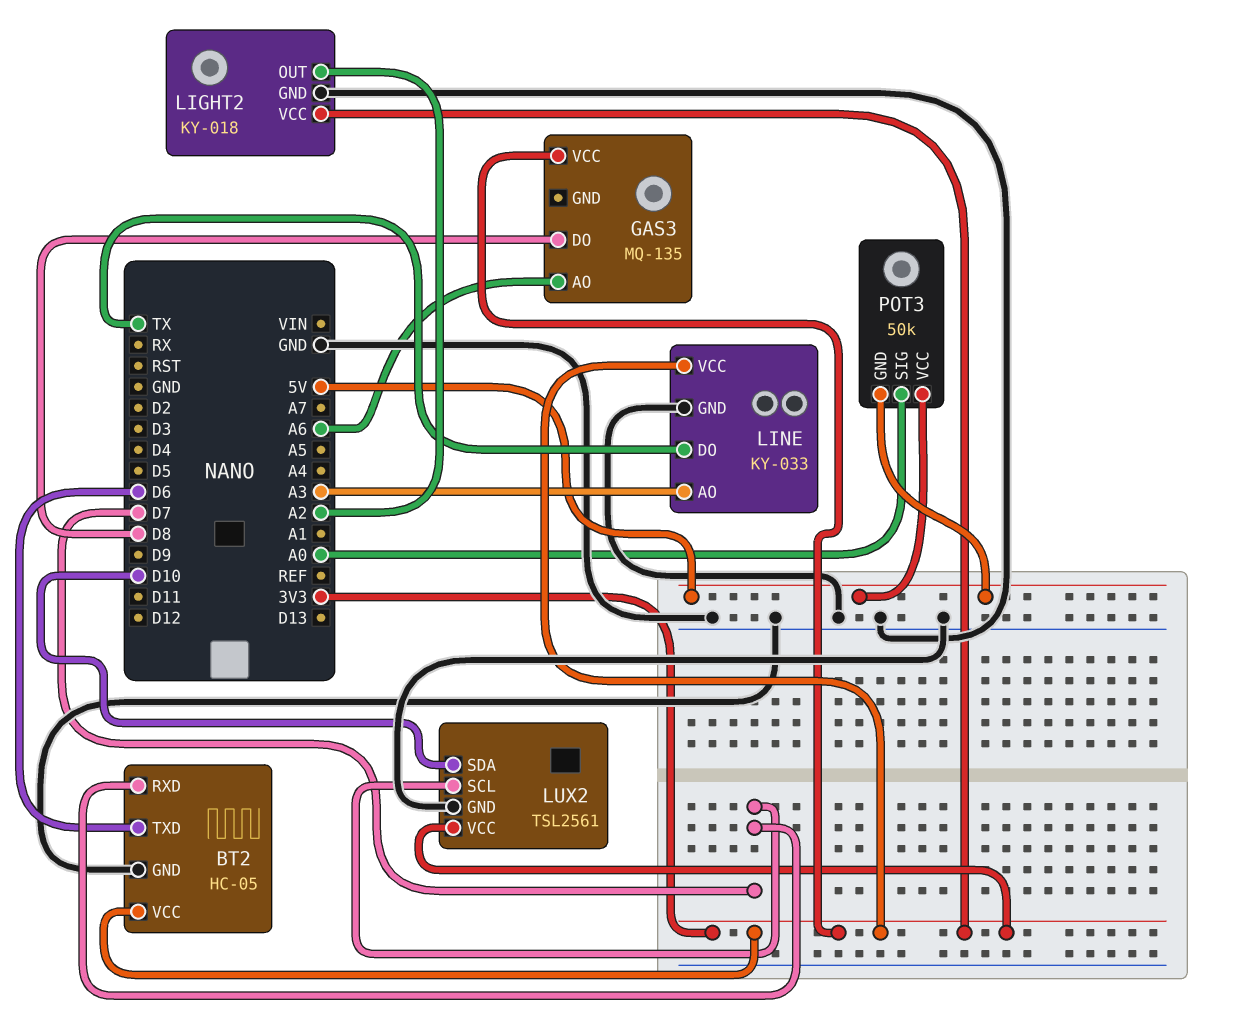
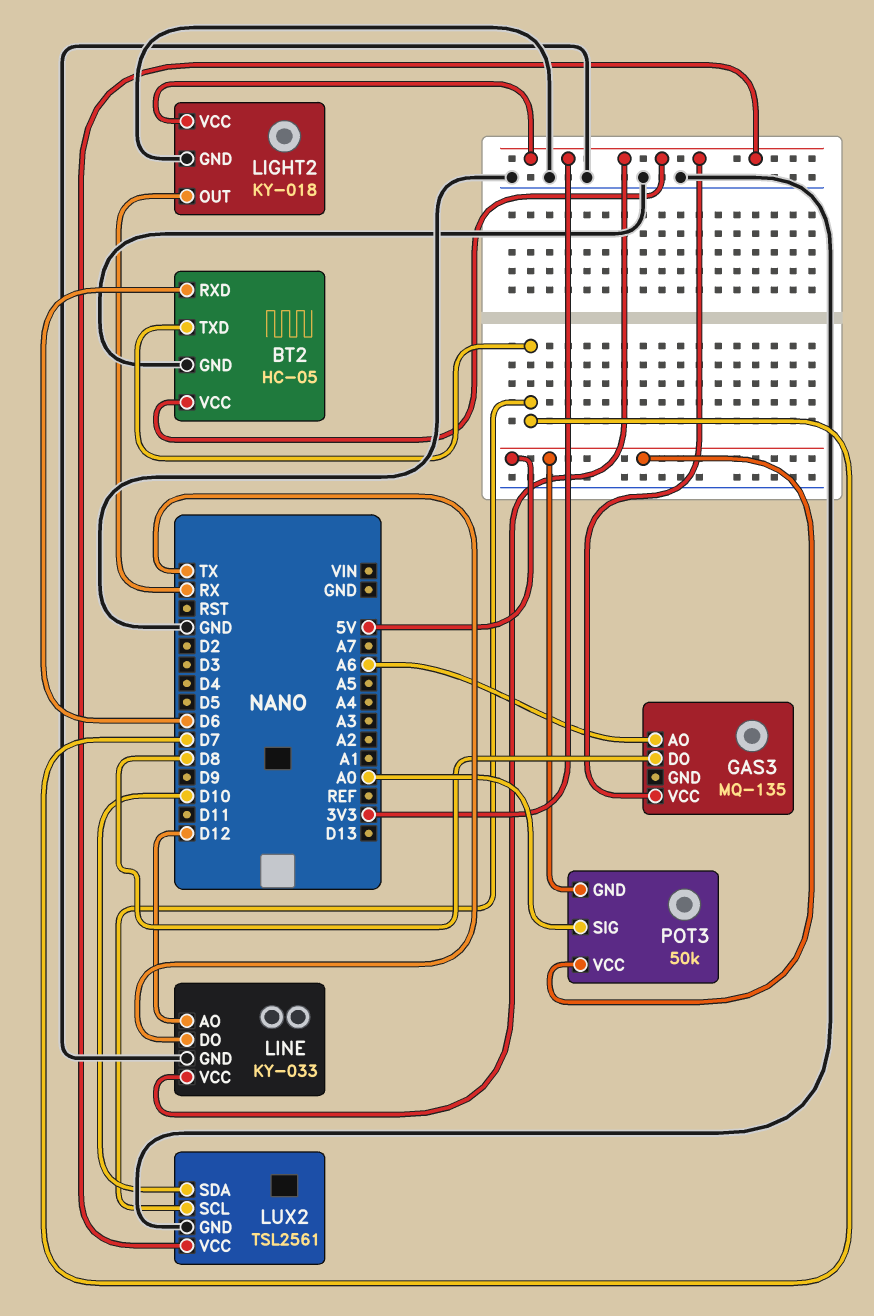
BT2 pin RXD: D7 -> D6
BT2 pin TXD: D6 -> D7
LIGHT2 pin OUT: A2 -> RX
LINE pin AO: A3 -> D12

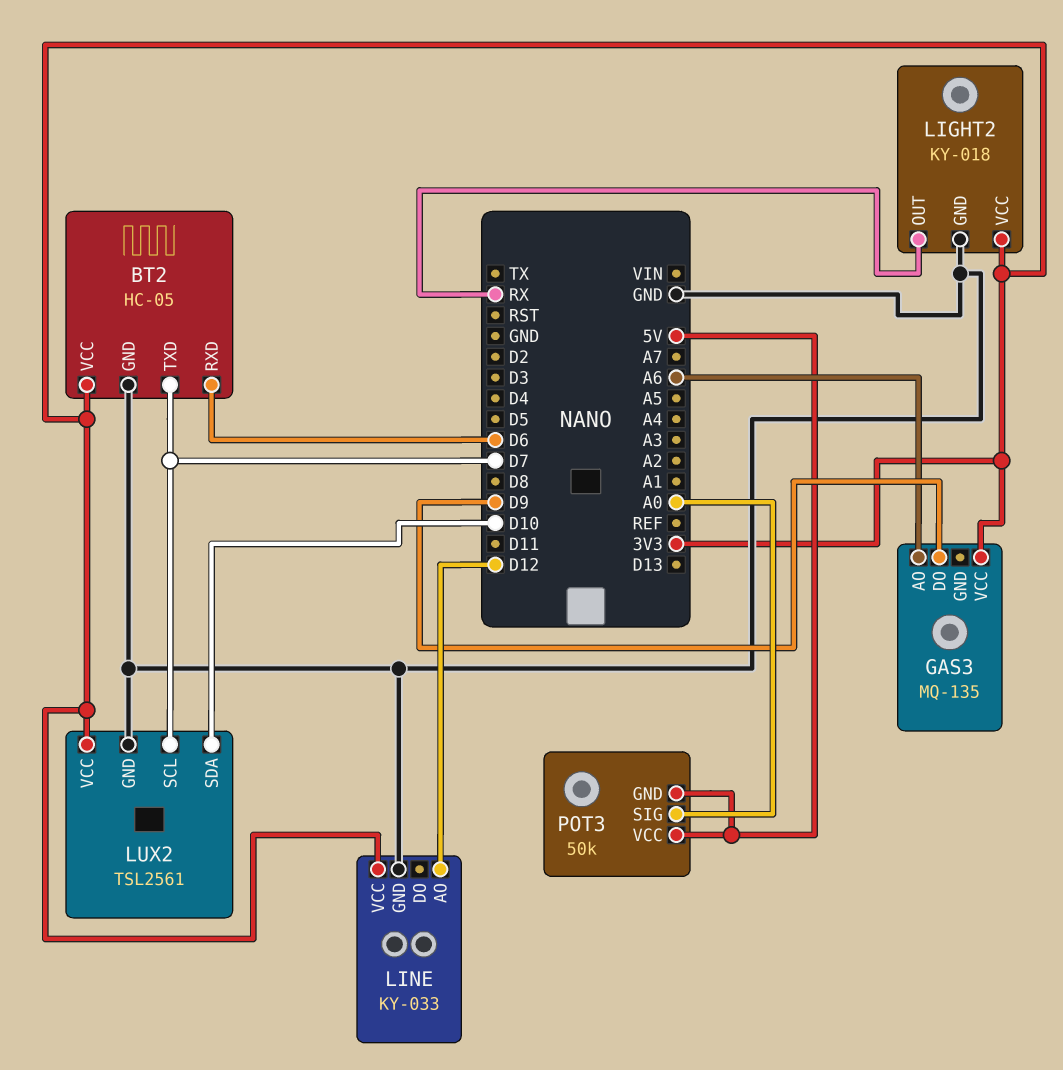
GAS3 pin DO: D8 -> D9
LINE pin DO: TX -> none

